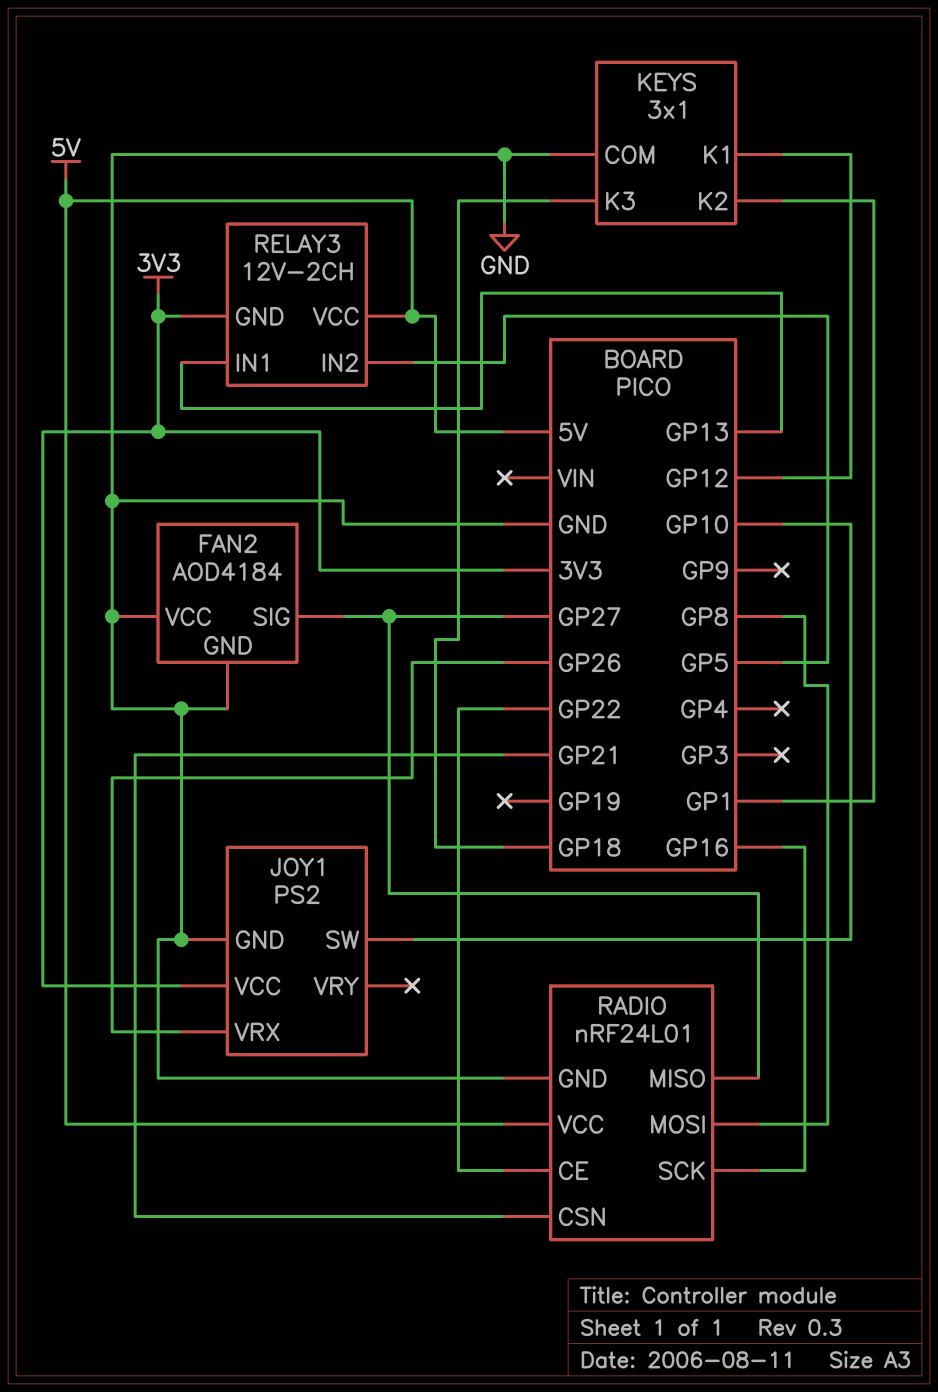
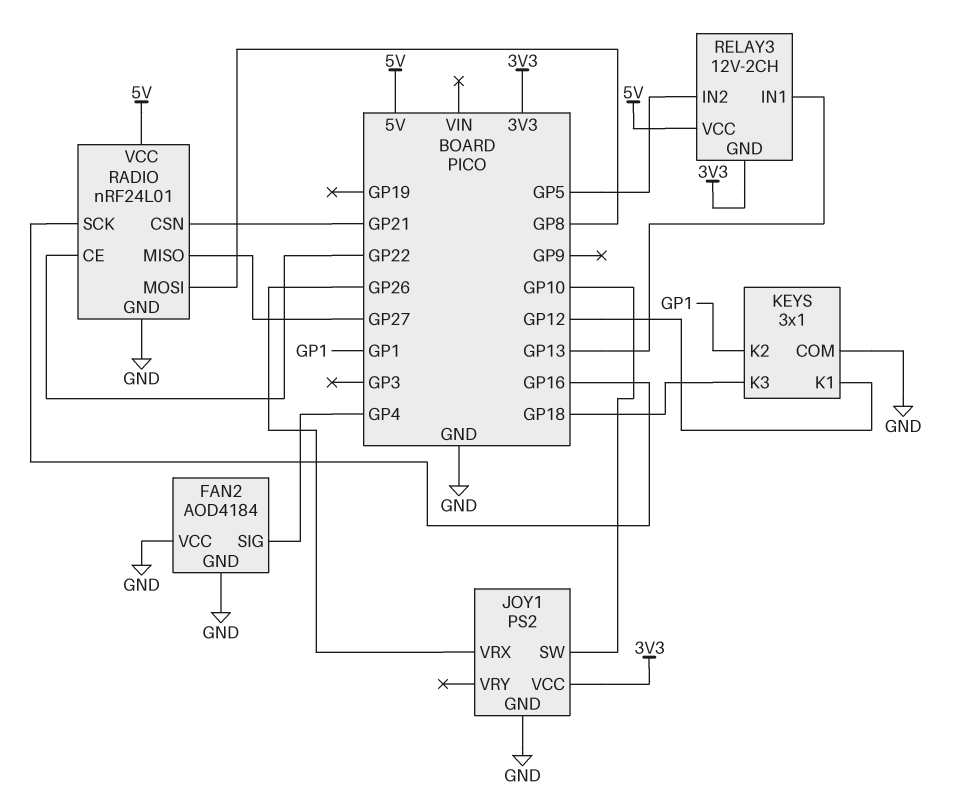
FAN2 pin SIG: GP27 -> GP4

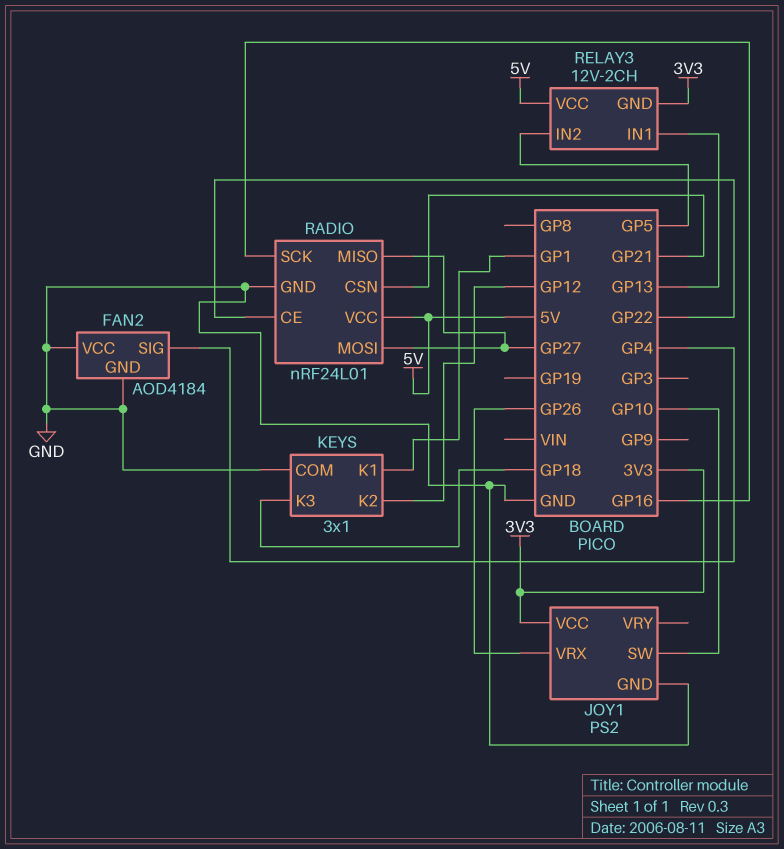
KEYS pin K1: GP12 -> GP1
KEYS pin K2: GP1 -> GP12
RADIO pin MOSI: GP8 -> GP27

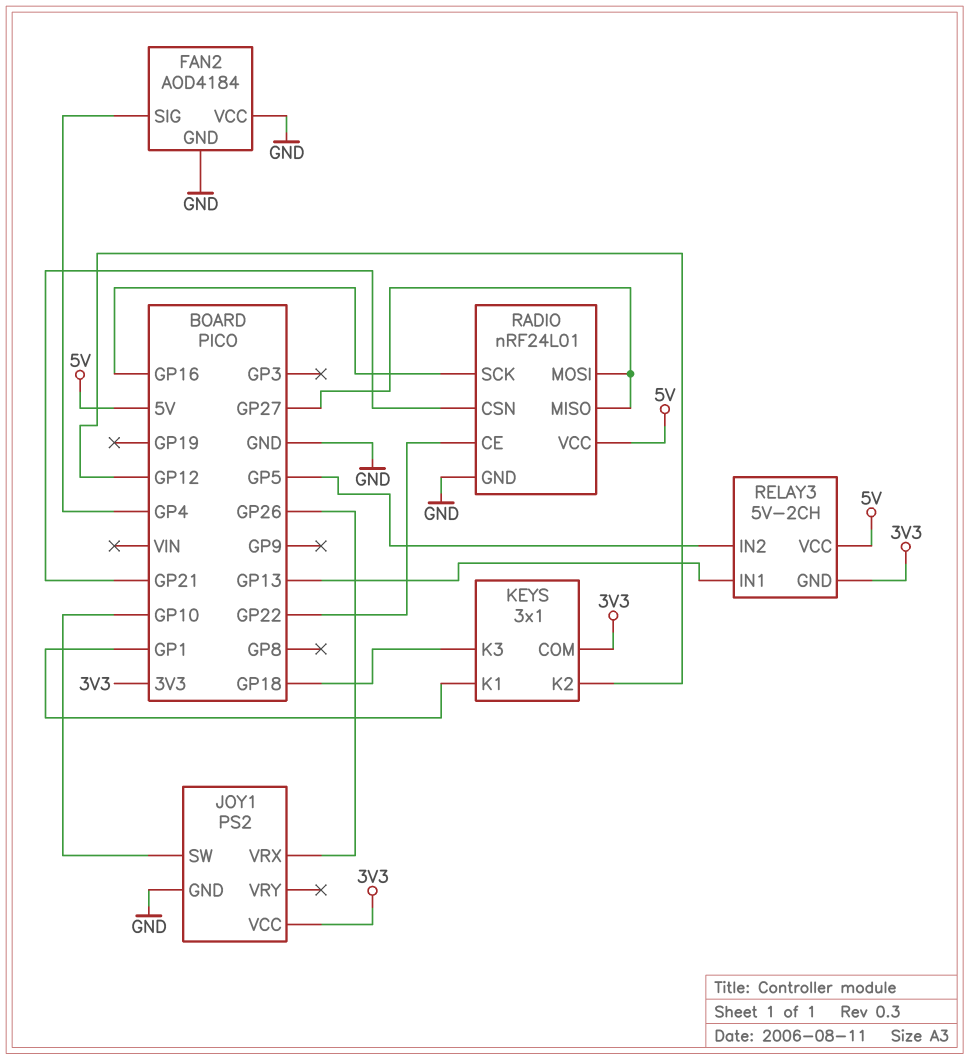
KEYS pin COM: GND -> 3V3
RELAY3: 12V-2CH -> 5V-2CH

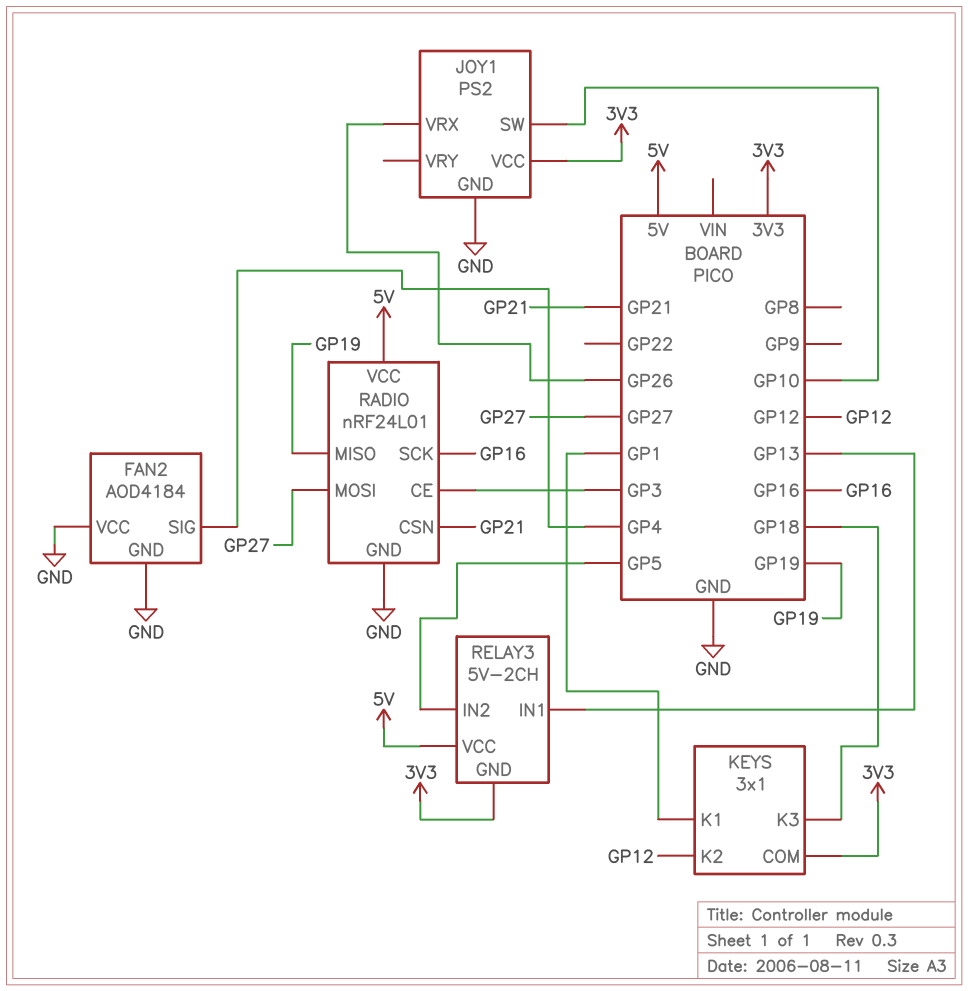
RADIO pin CE: GP22 -> GP3
RADIO pin MISO: GP27 -> GP19

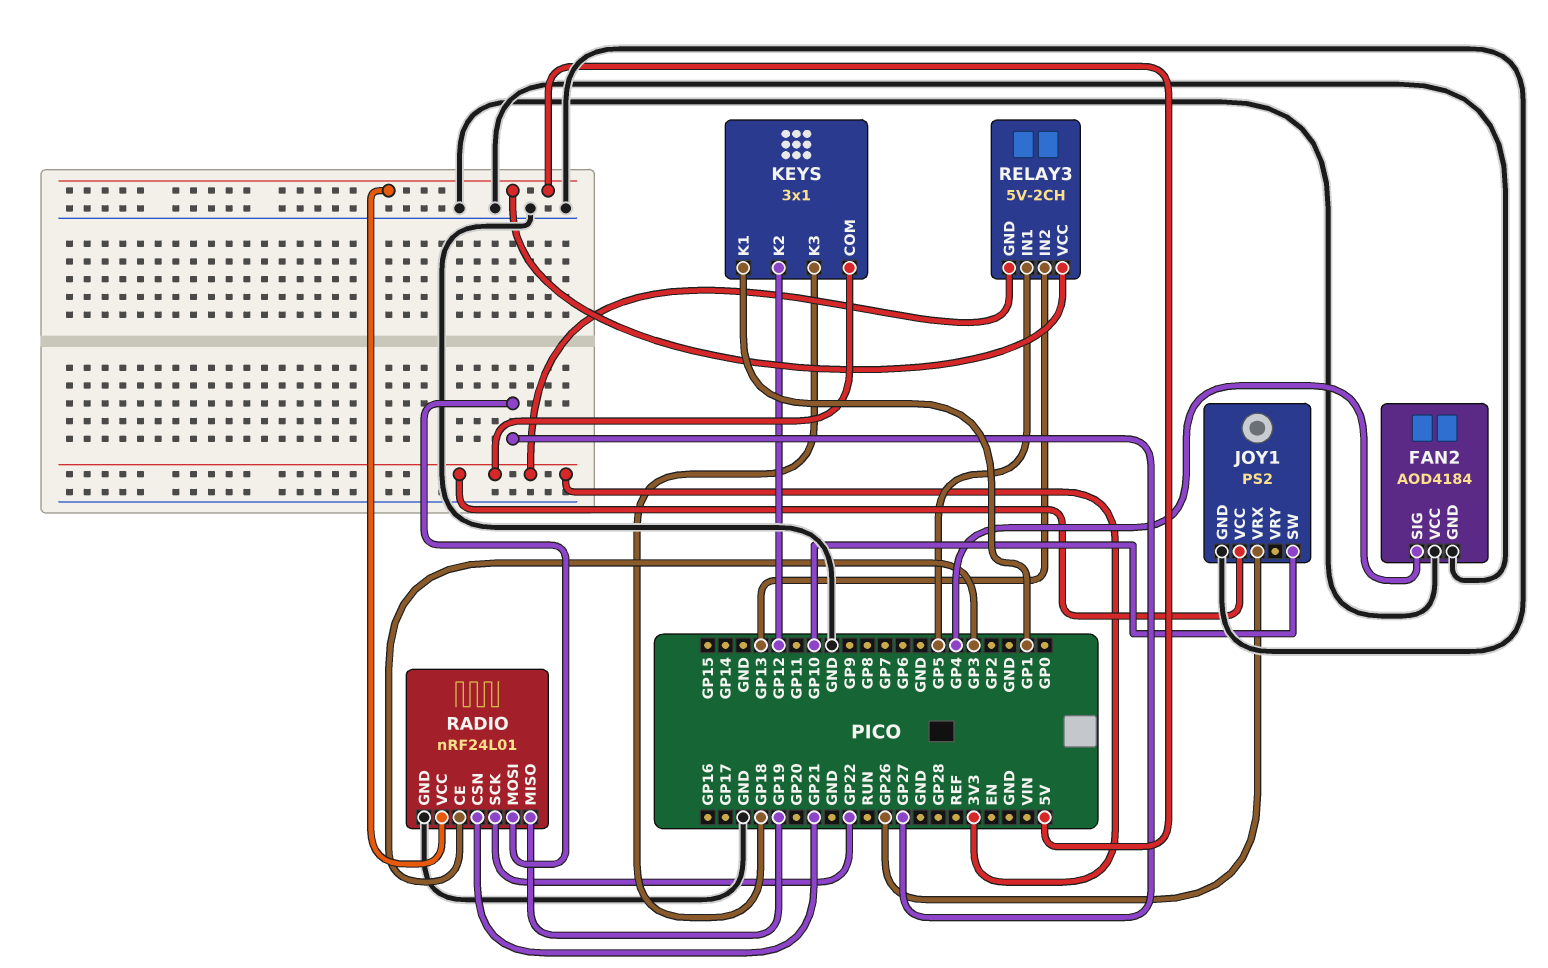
RADIO pin SCK: GP16 -> GP22
RELAY3 pin IN1: GP13 -> GP5
RELAY3 pin IN2: GP5 -> GP13

